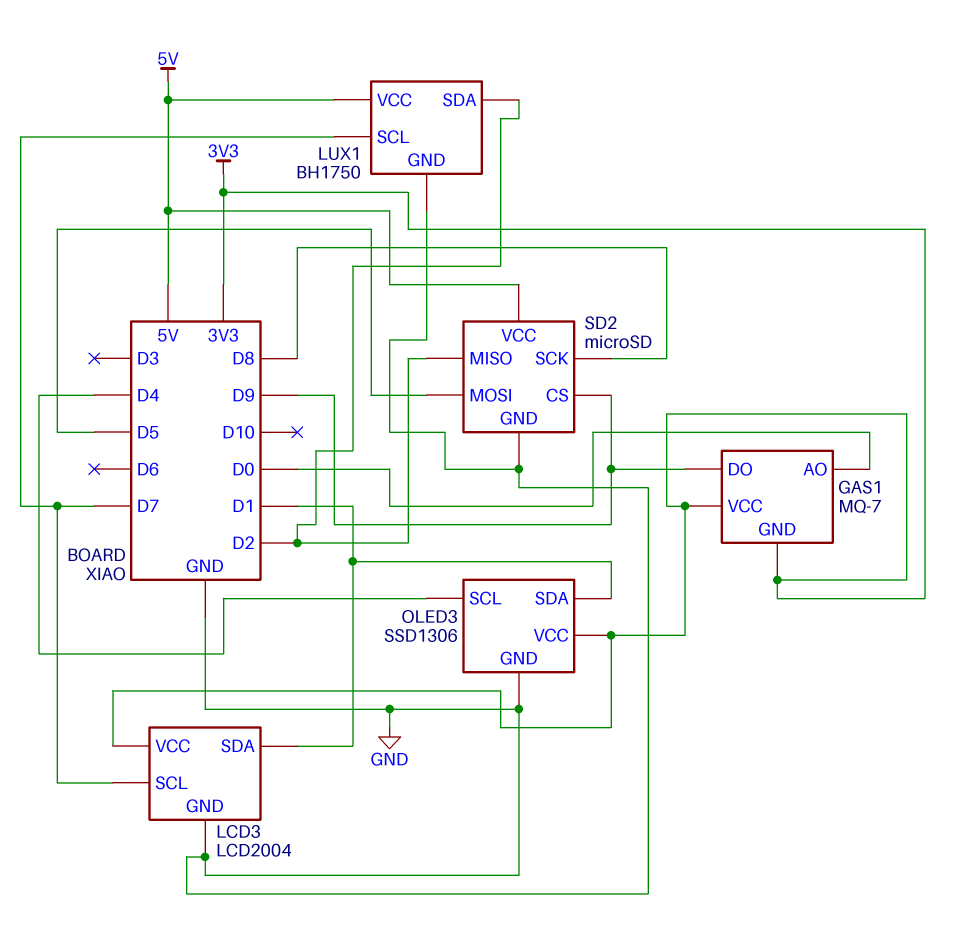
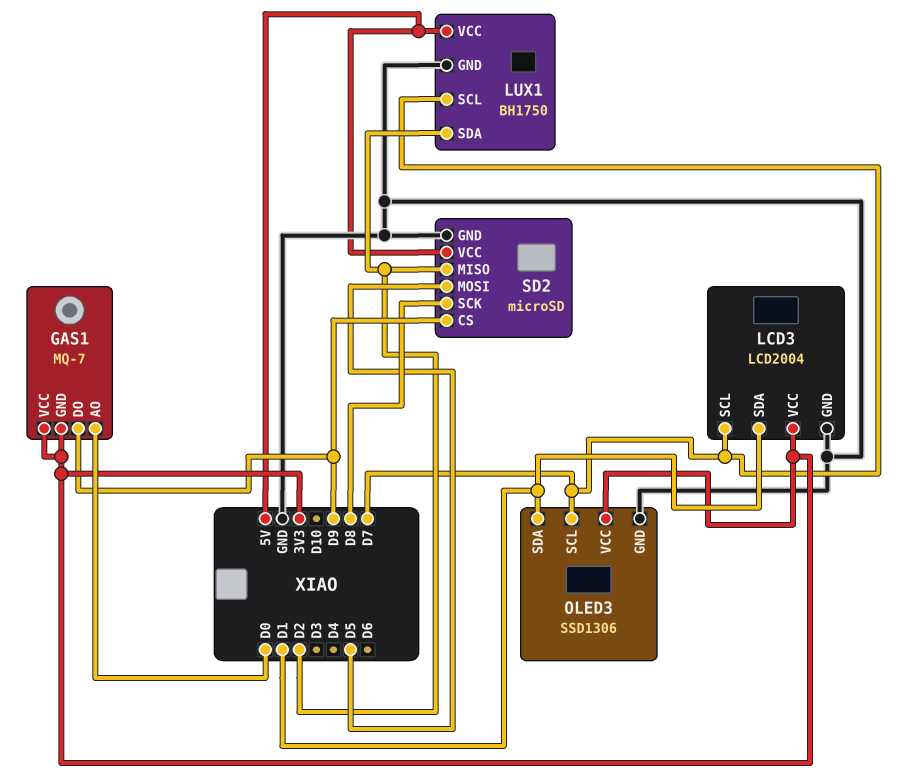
OLED3 pin SCL: D4 -> D7

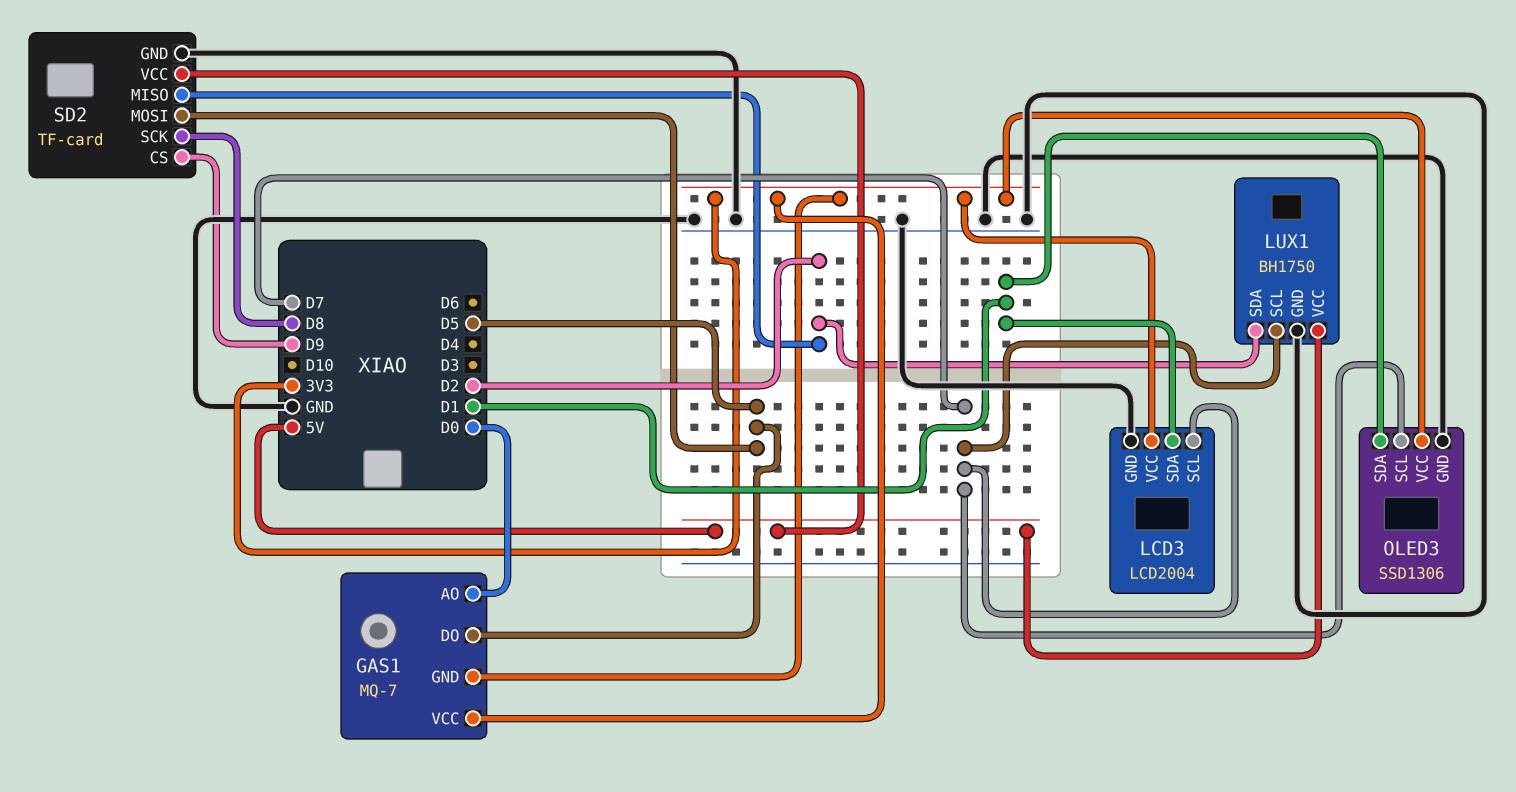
GAS1 pin DO: D9 -> D5
SD2: microSD -> TF-card

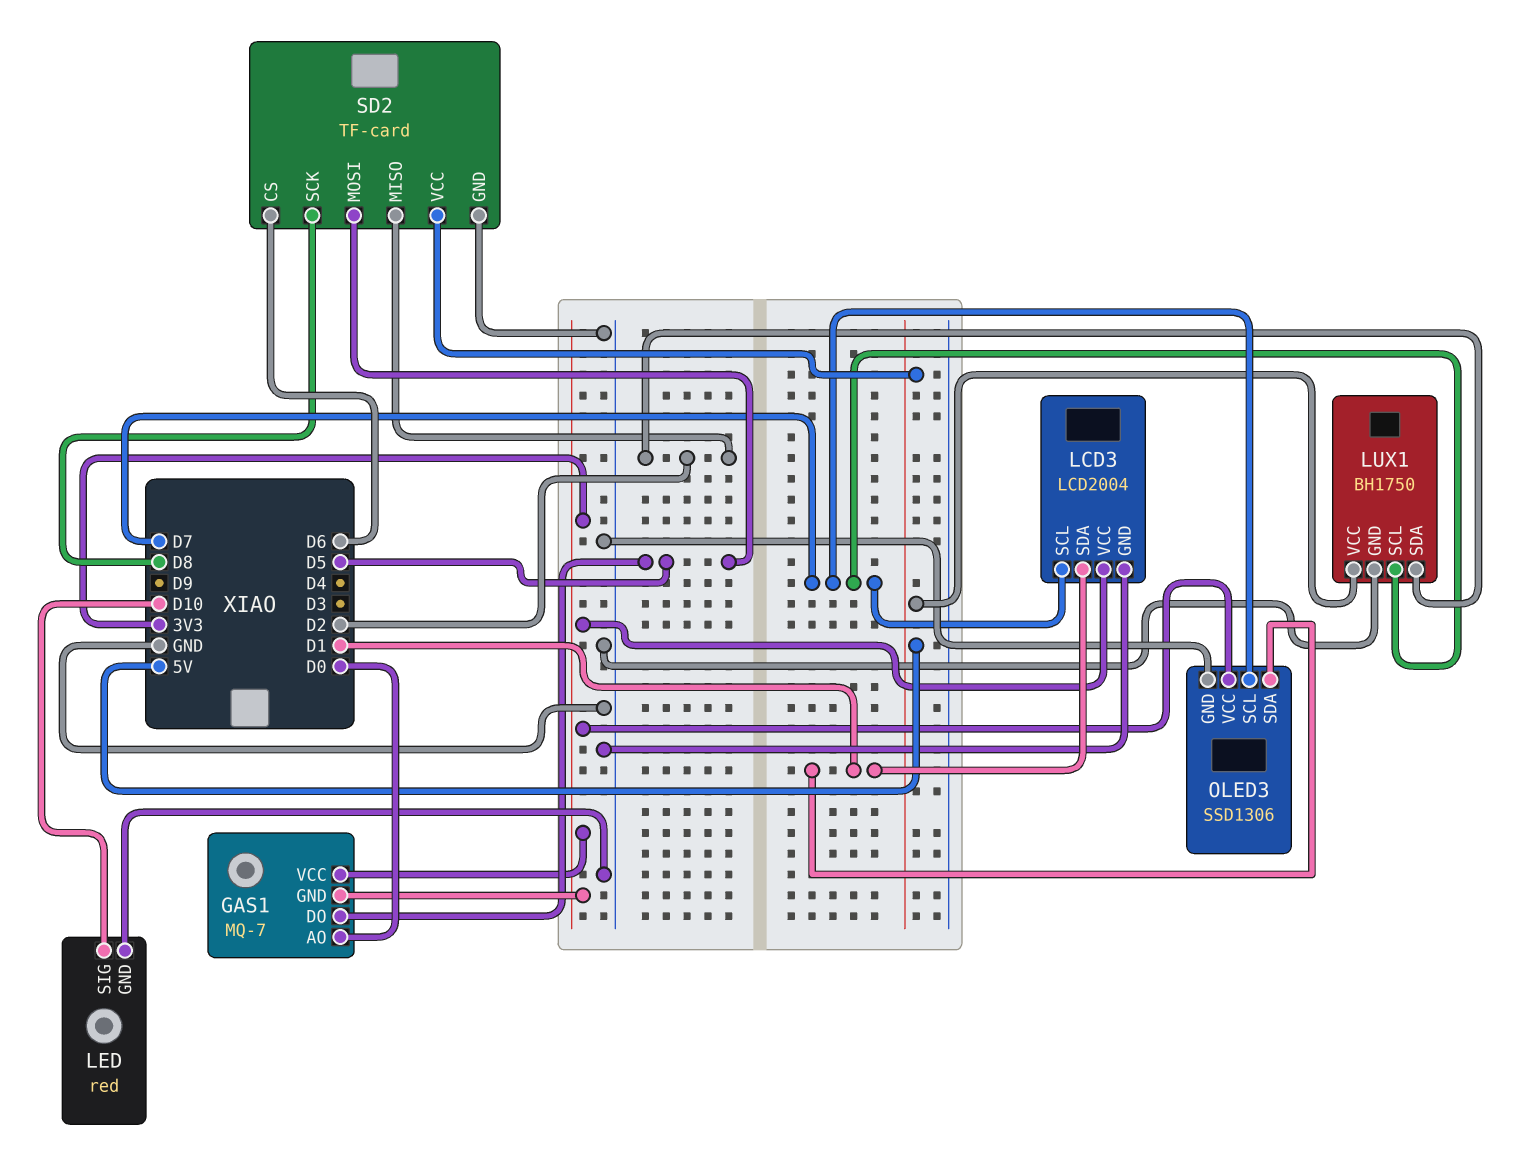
LED: none -> red
LED pin GND: none -> GND
LED pin SIG: none -> D10
SD2 pin CS: D9 -> D6

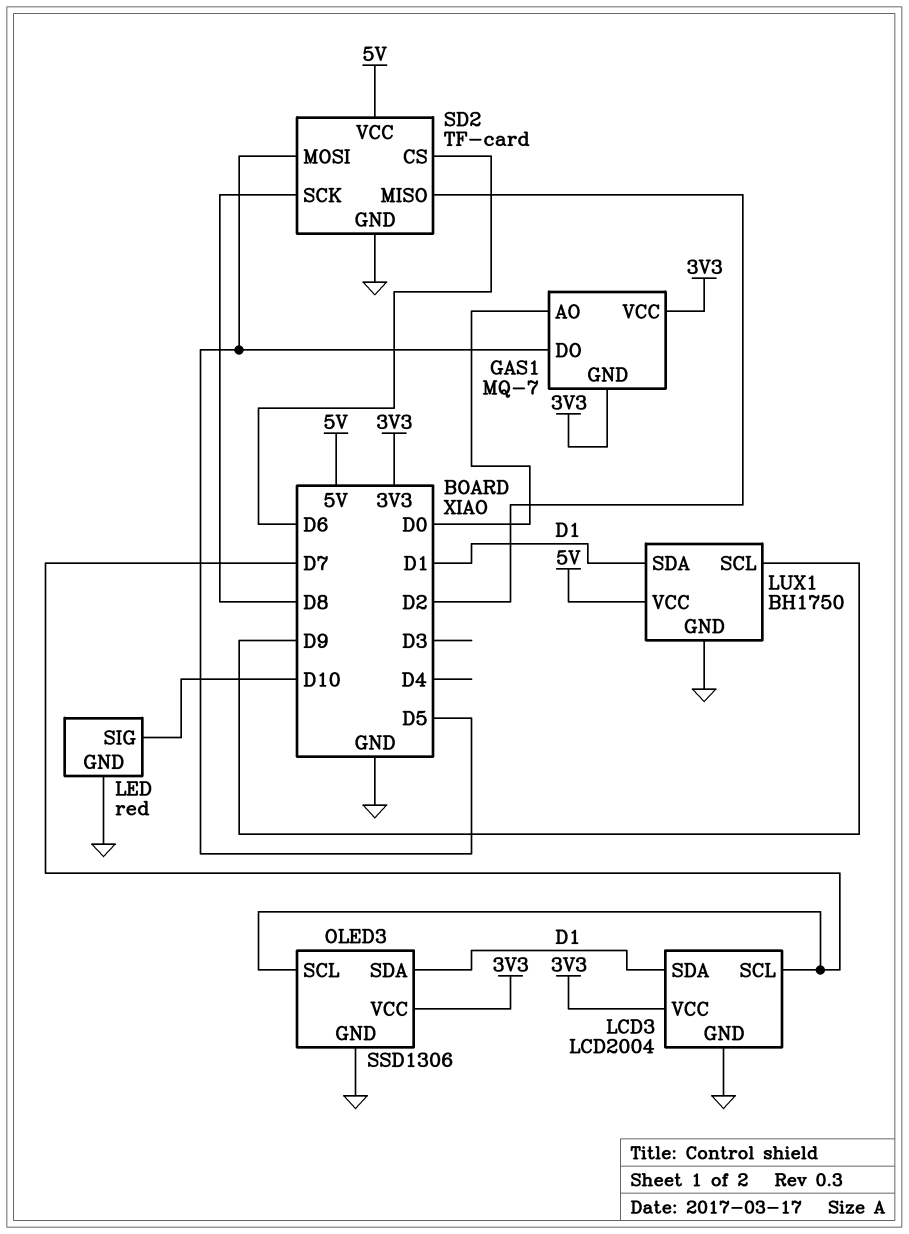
LUX1 pin SCL: D7 -> D9
LUX1 pin SDA: D2 -> D1

